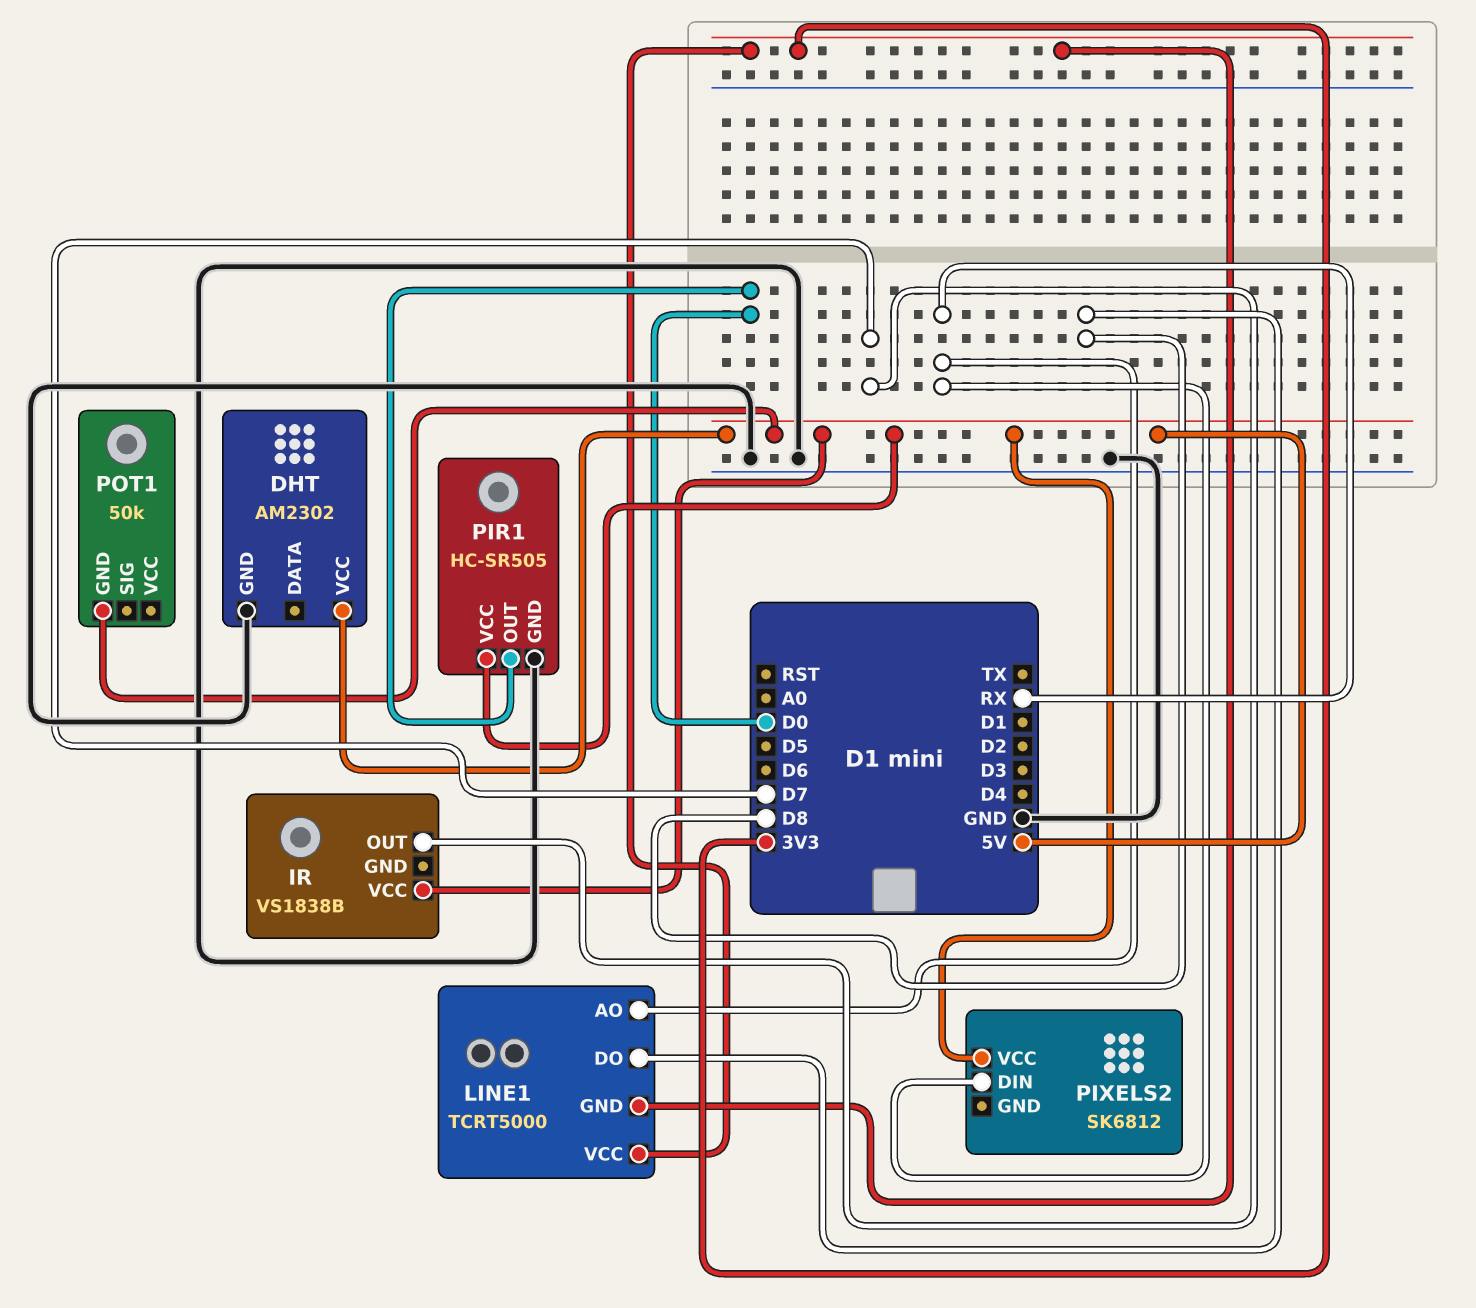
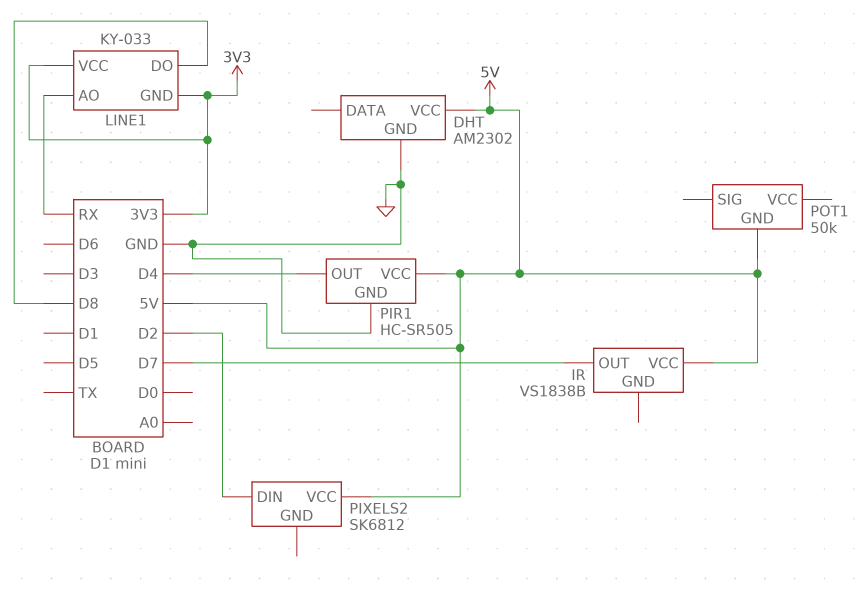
LINE1: TCRT5000 -> KY-033
PIR1 pin OUT: D0 -> D4
PIXELS2 pin DIN: RX -> D2

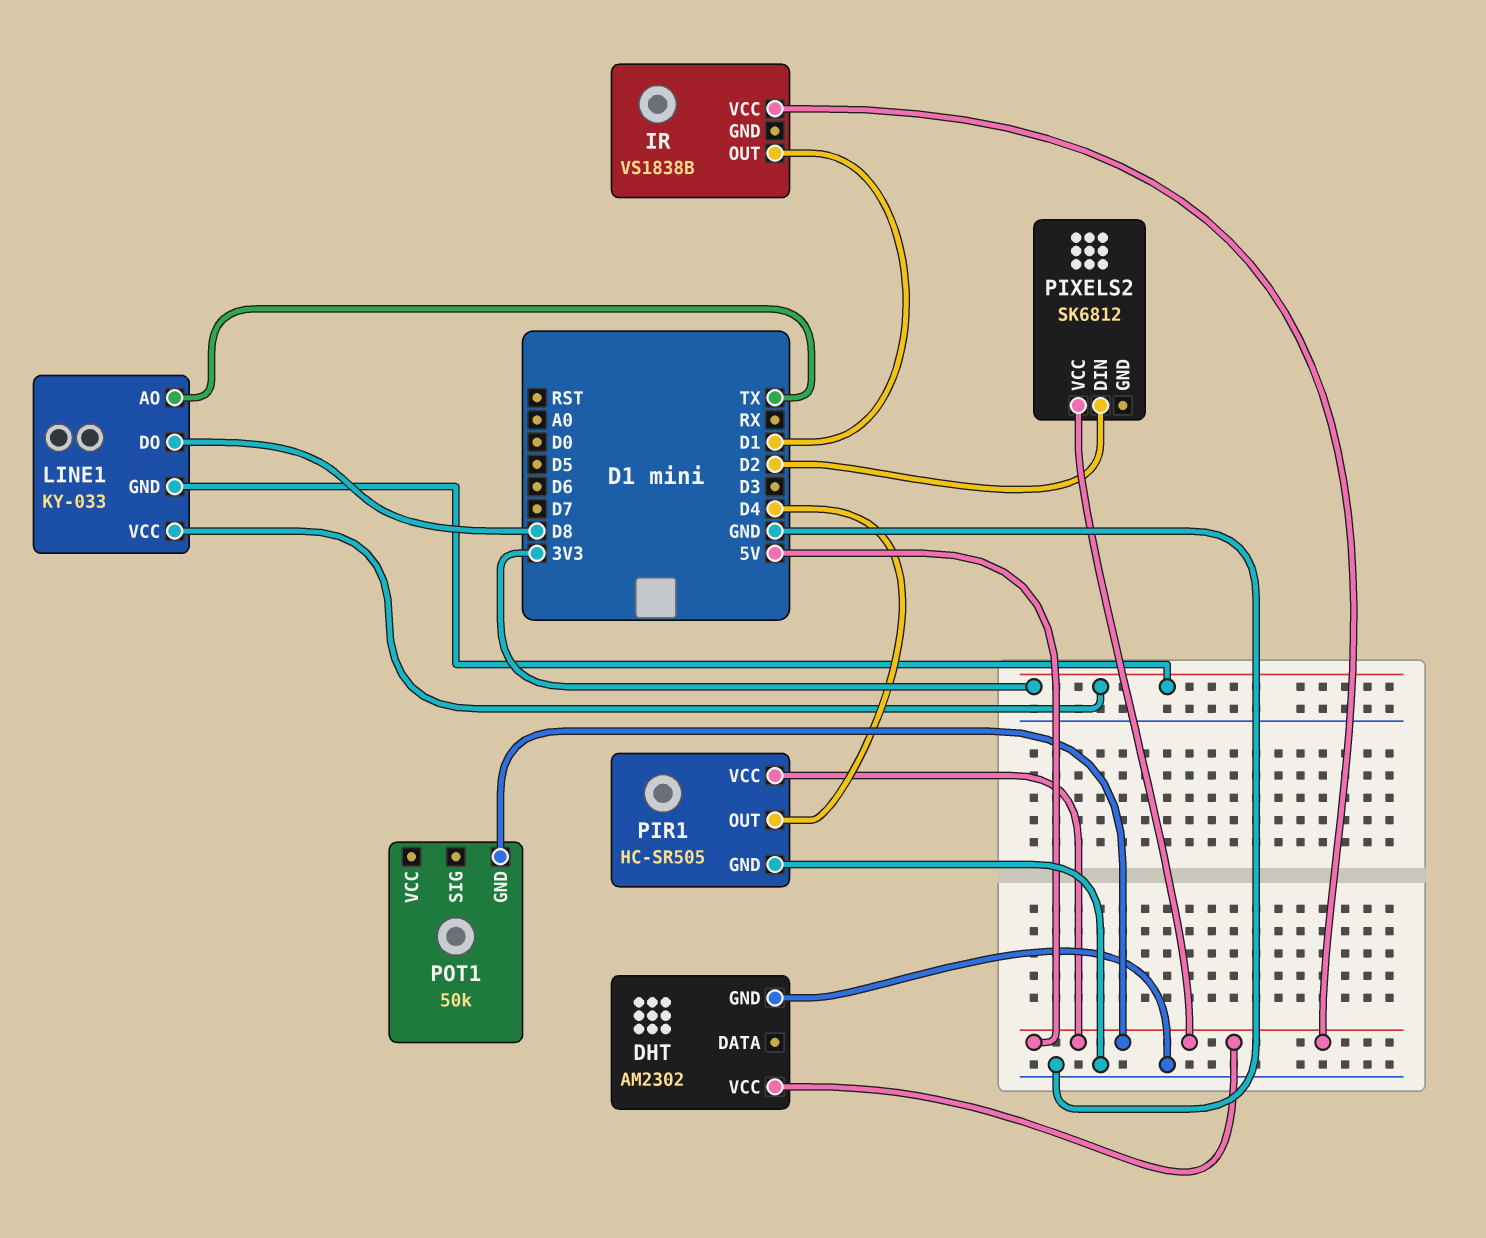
IR pin OUT: D7 -> D1
LINE1 pin AO: RX -> TX

